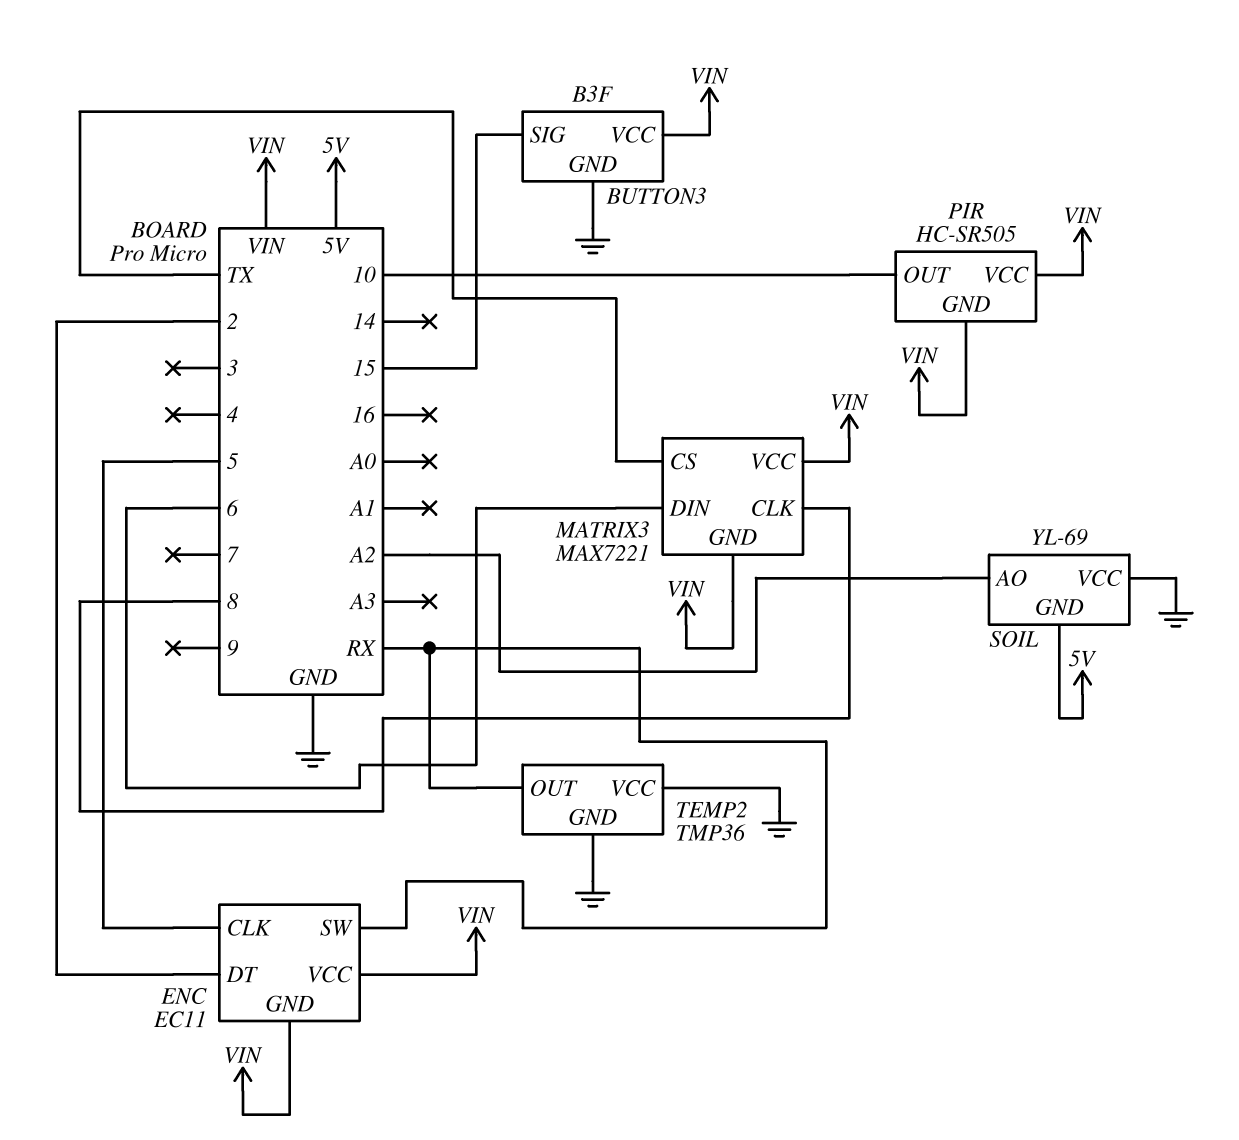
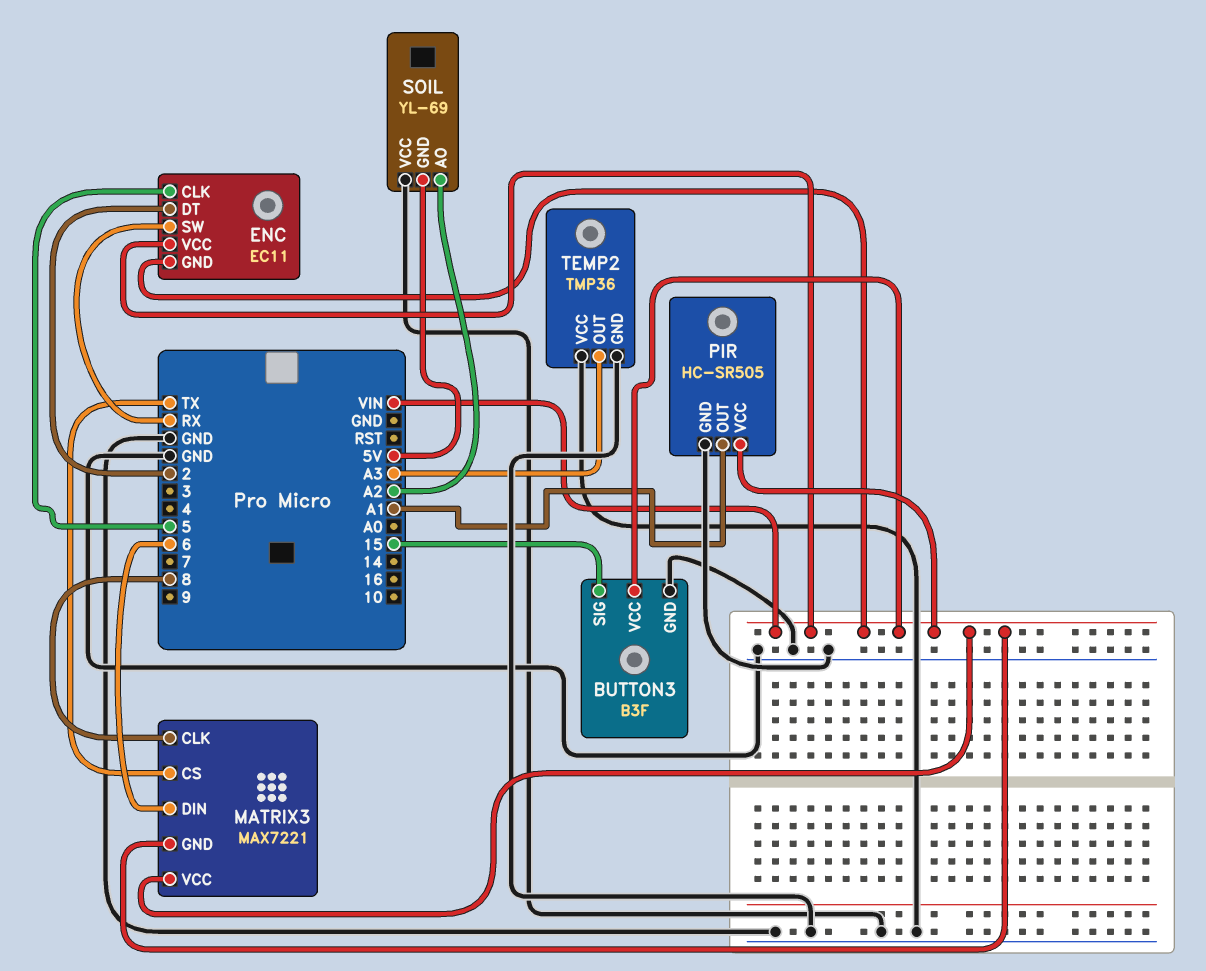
PIR pin GND: VIN -> GND
PIR pin OUT: 10 -> A1
TEMP2 pin OUT: RX -> A3

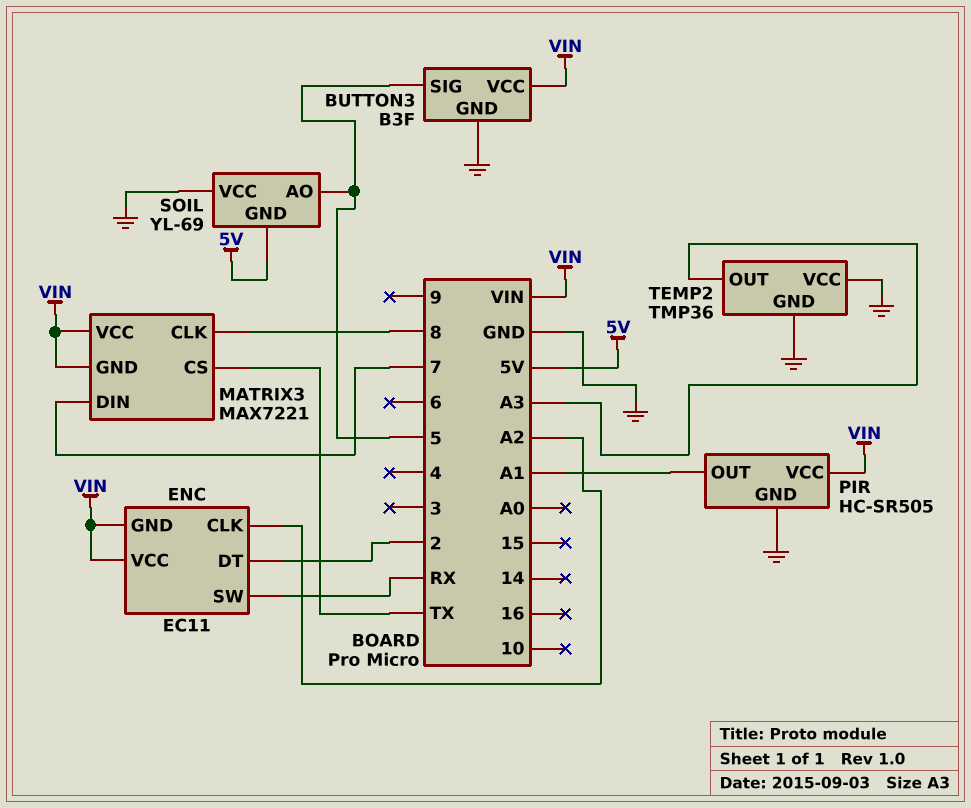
BUTTON3 pin SIG: 15 -> 5
ENC pin CLK: 5 -> A2
MATRIX3 pin DIN: 6 -> 7
SOIL pin AO: A2 -> 5

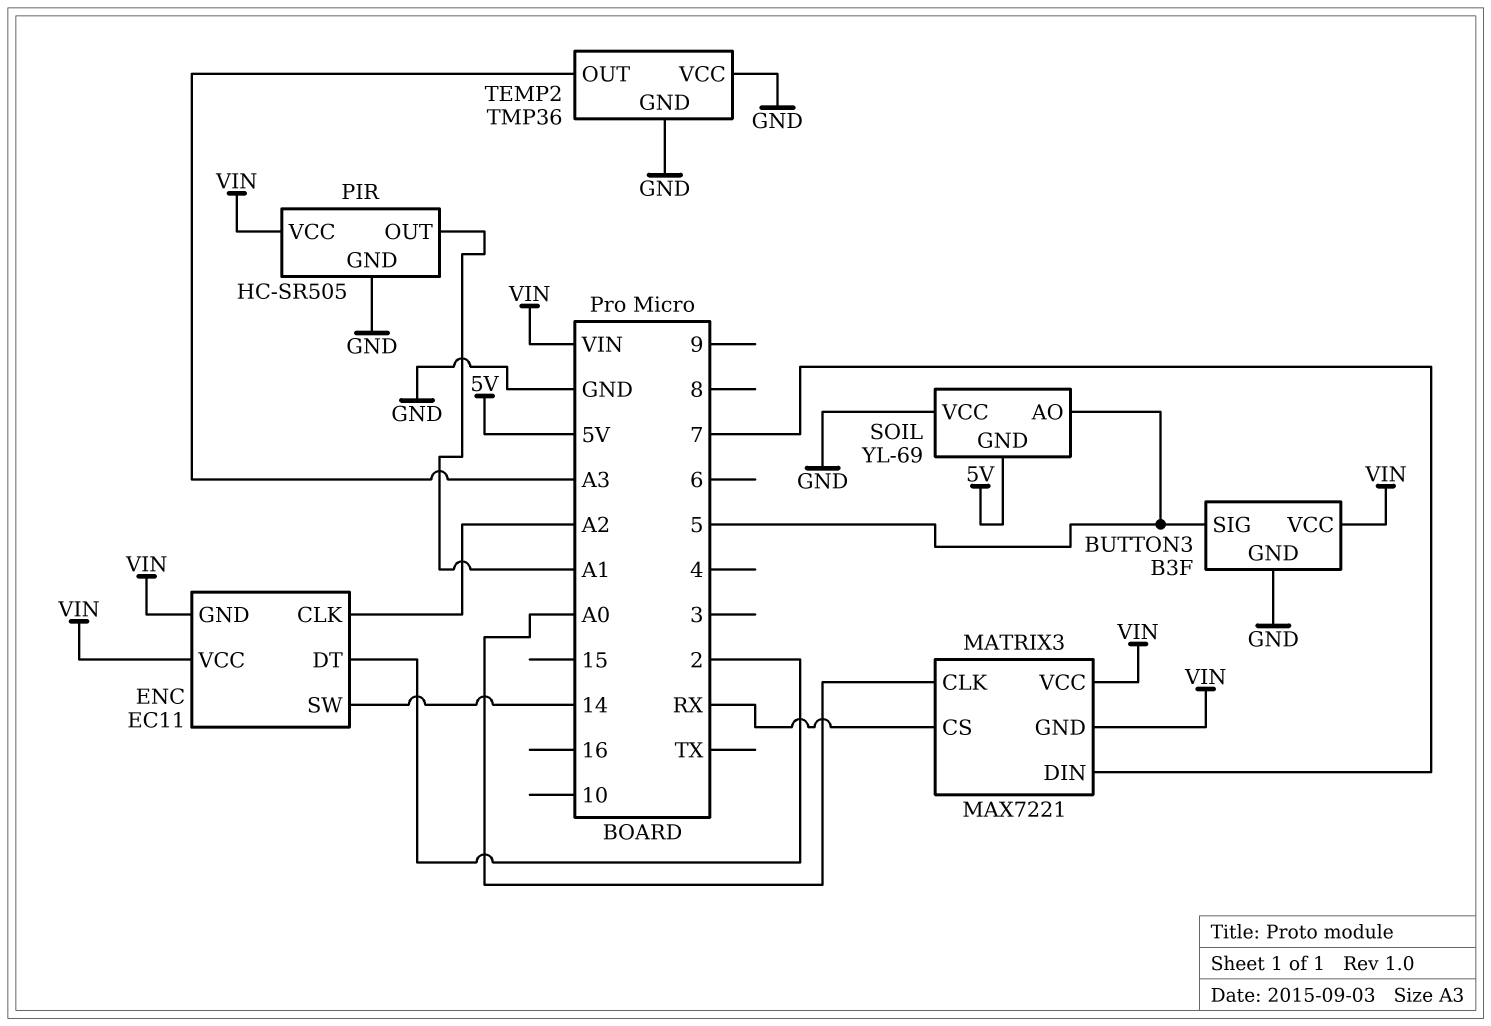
ENC pin SW: RX -> 14
MATRIX3 pin CLK: 8 -> A0
MATRIX3 pin CS: TX -> RX

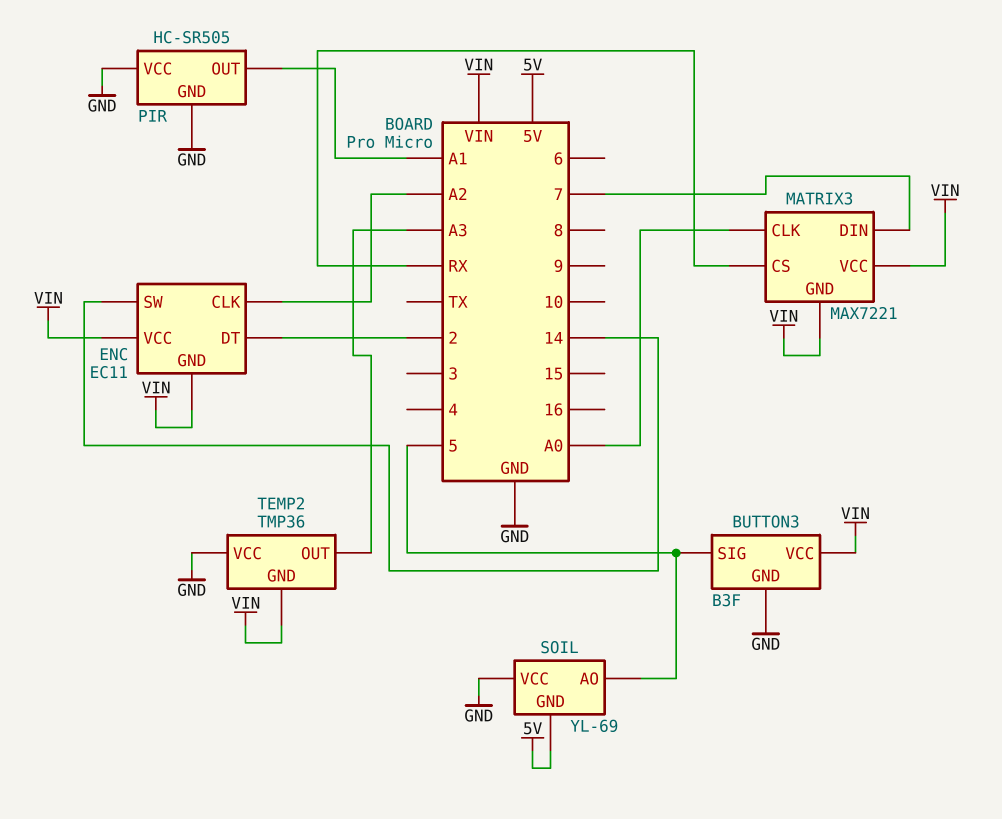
PIR pin VCC: VIN -> GND
TEMP2 pin GND: GND -> VIN

